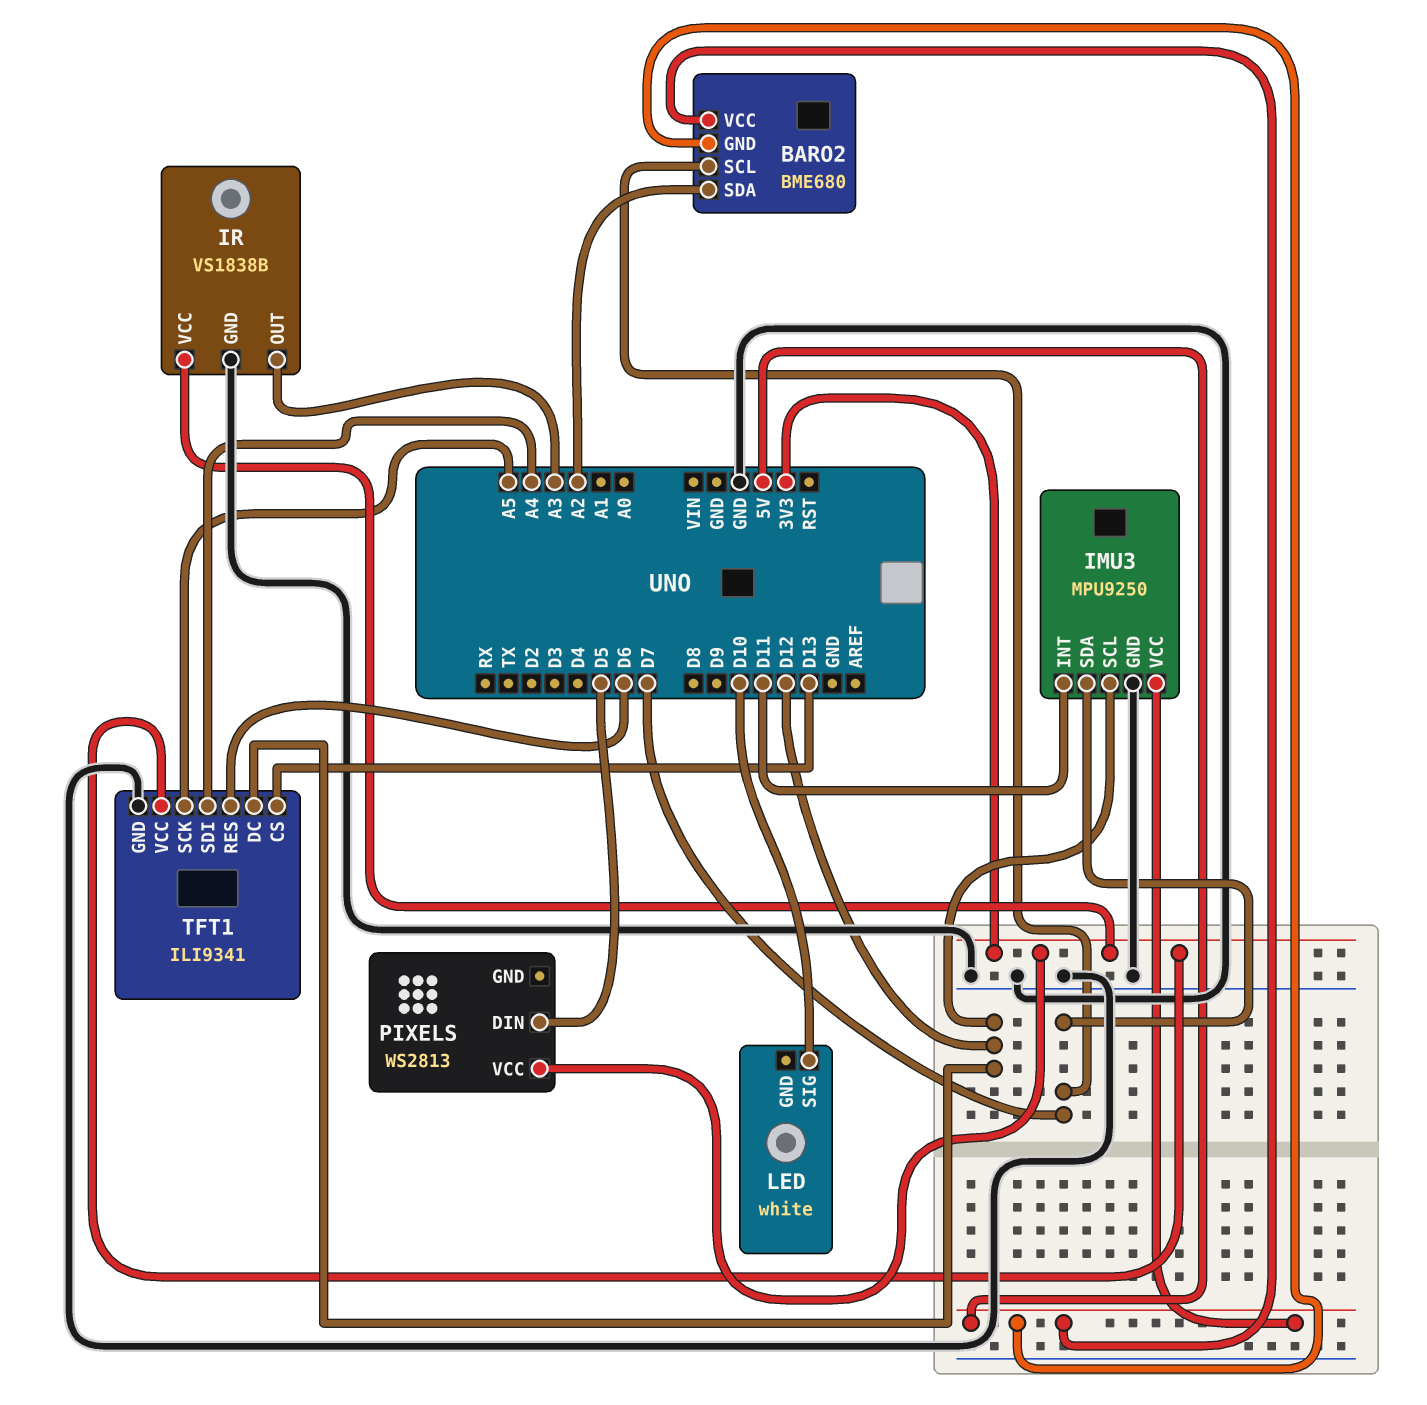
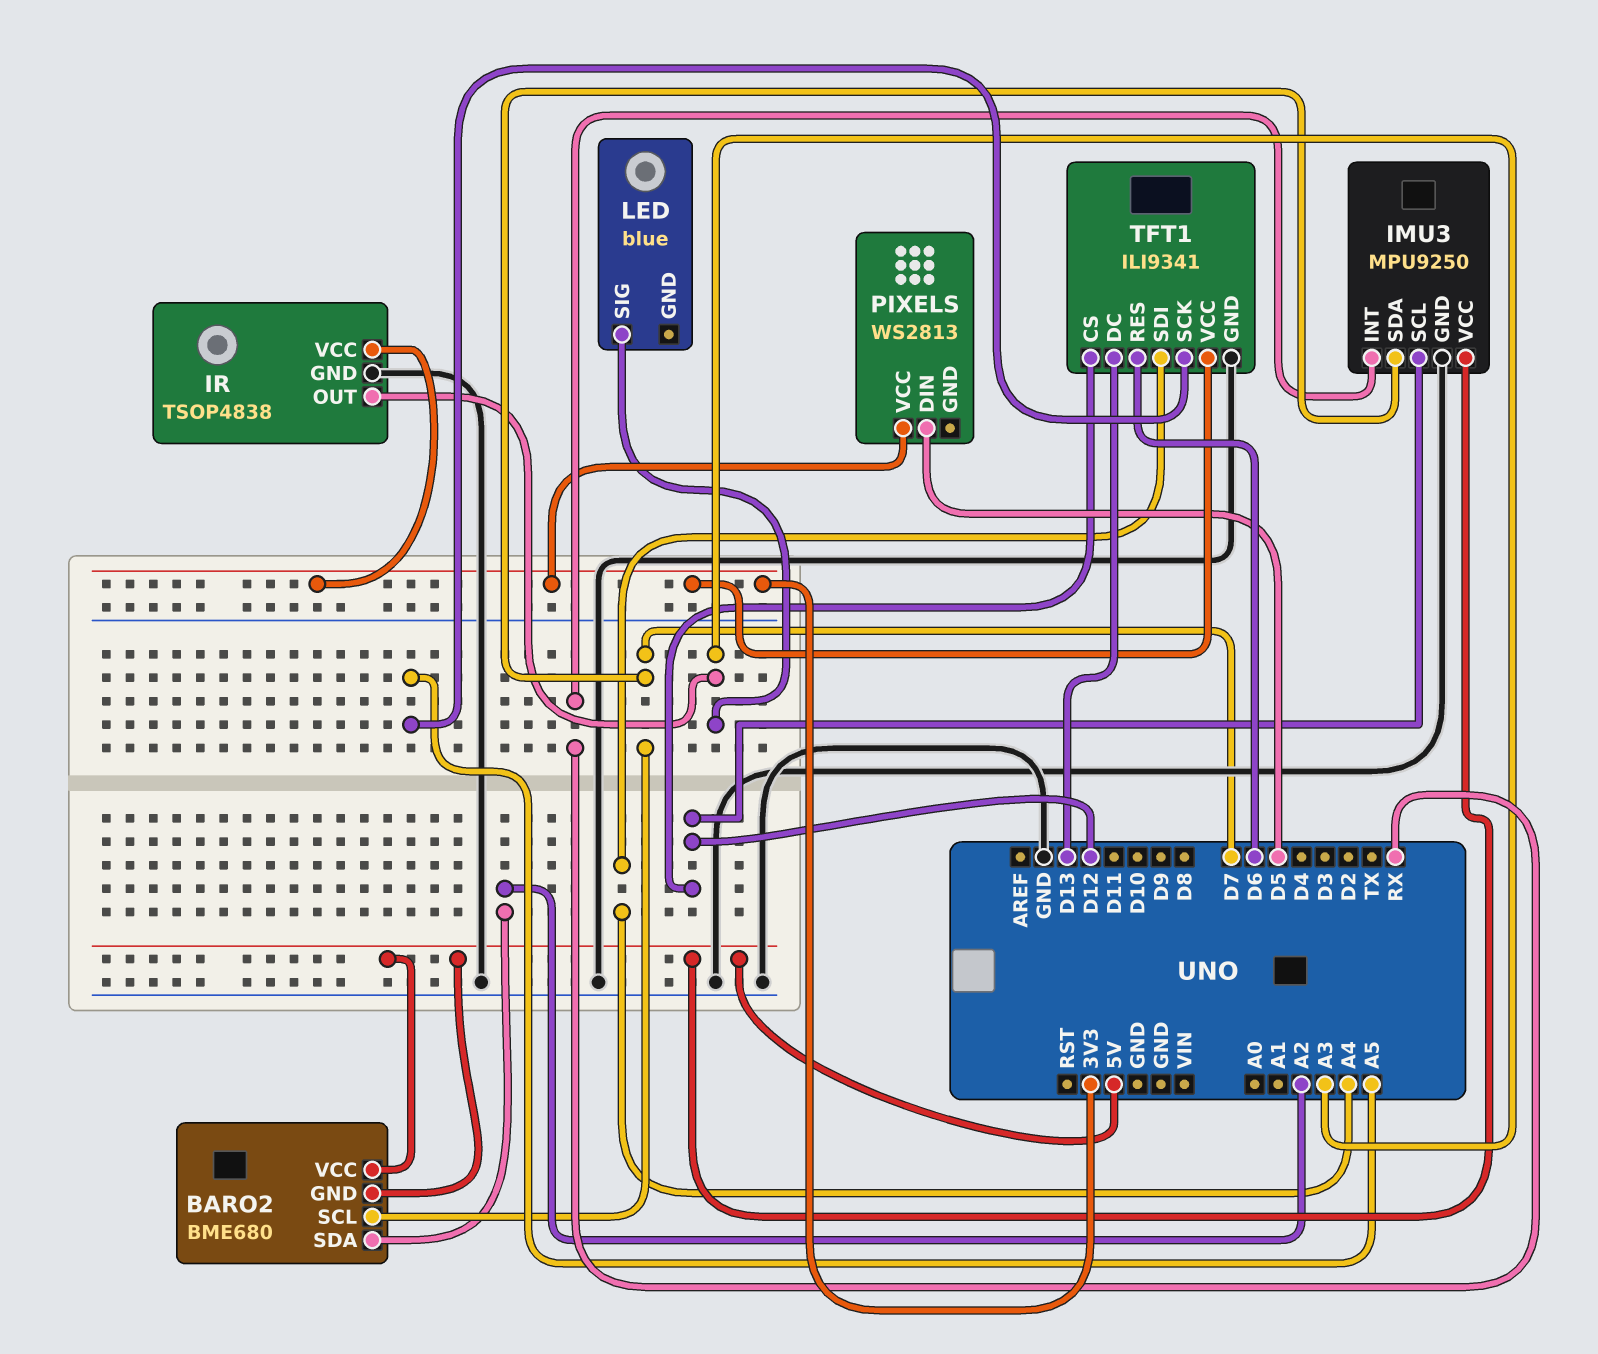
IMU3 pin INT: D11 -> RX
IR: VS1838B -> TSOP4838
LED: white -> blue
LED pin SIG: D10 -> A3
TFT1 pin CS: D13 -> D12
TFT1 pin DC: D12 -> D13

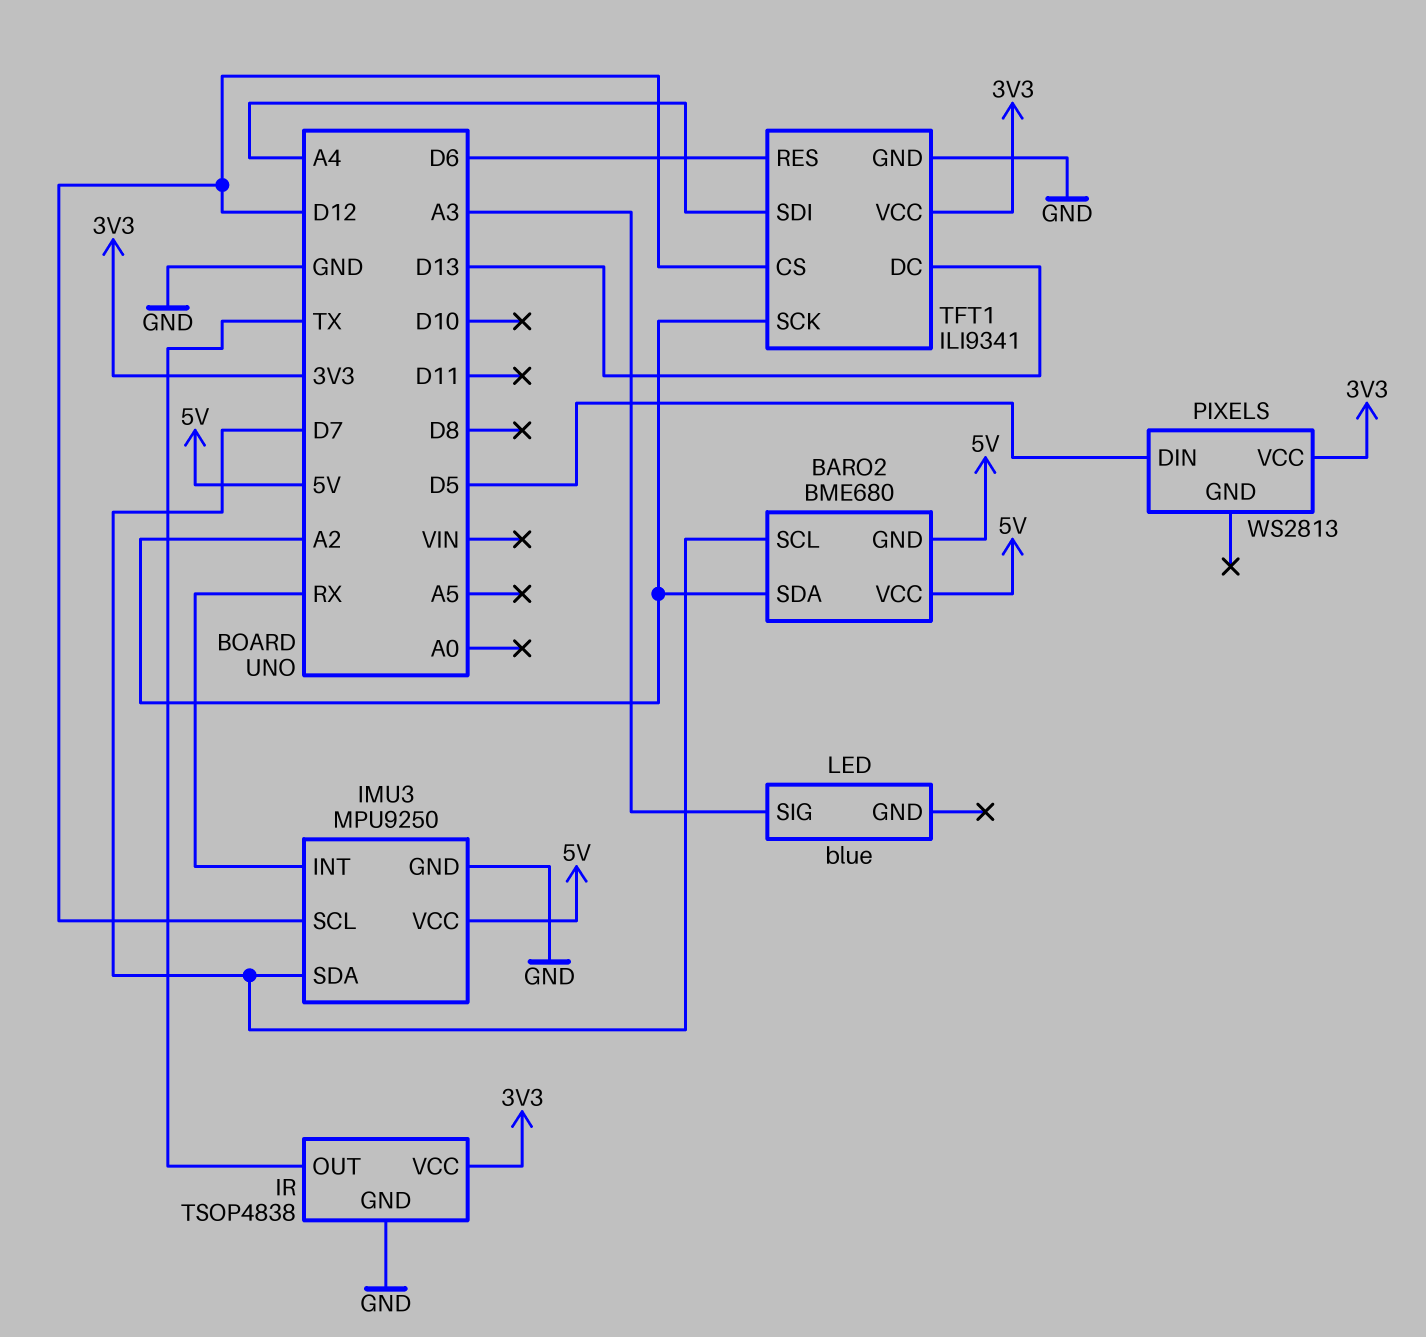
IR pin OUT: A3 -> TX
TFT1 pin SCK: A5 -> A2

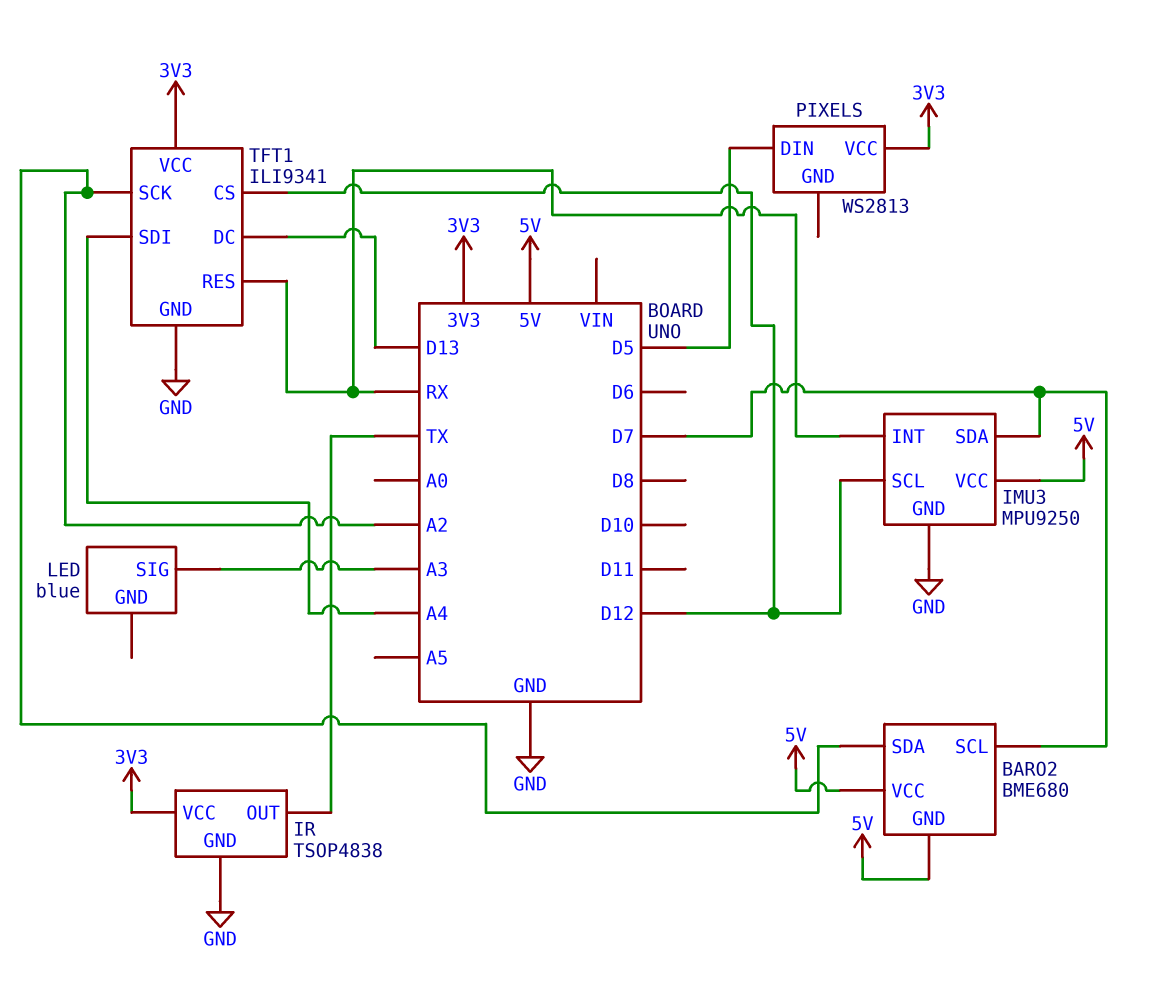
TFT1 pin RES: D6 -> RX

